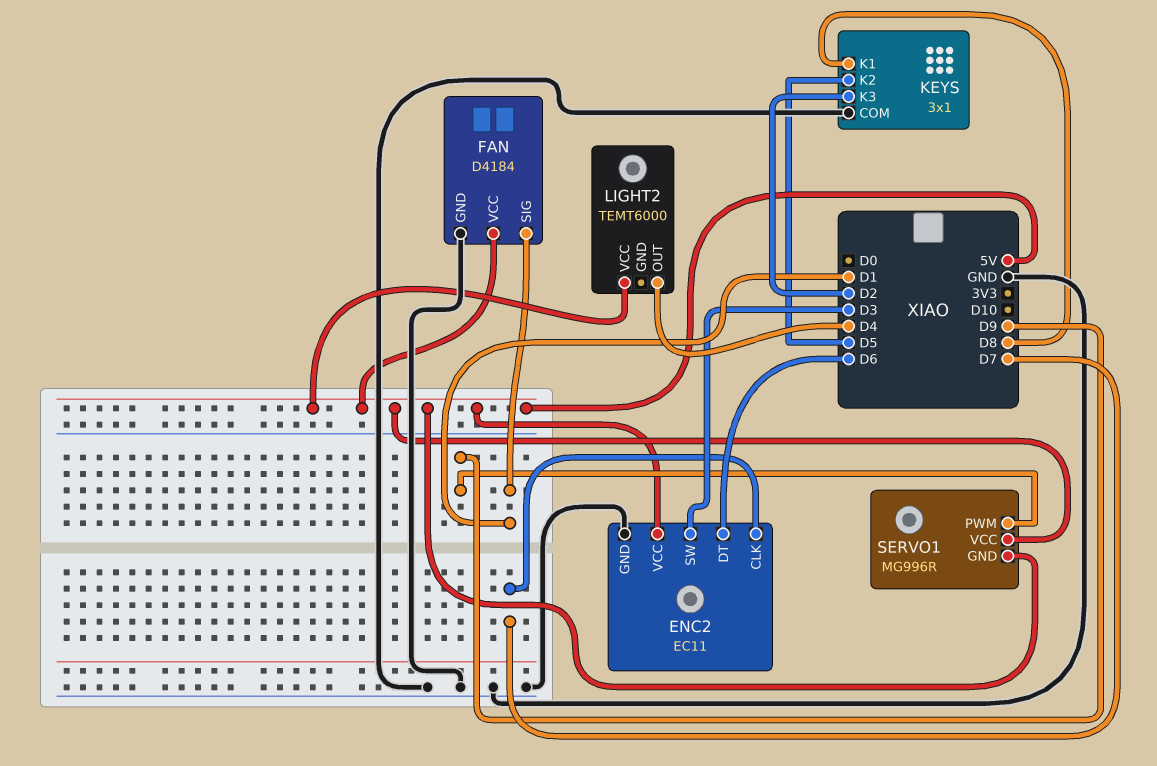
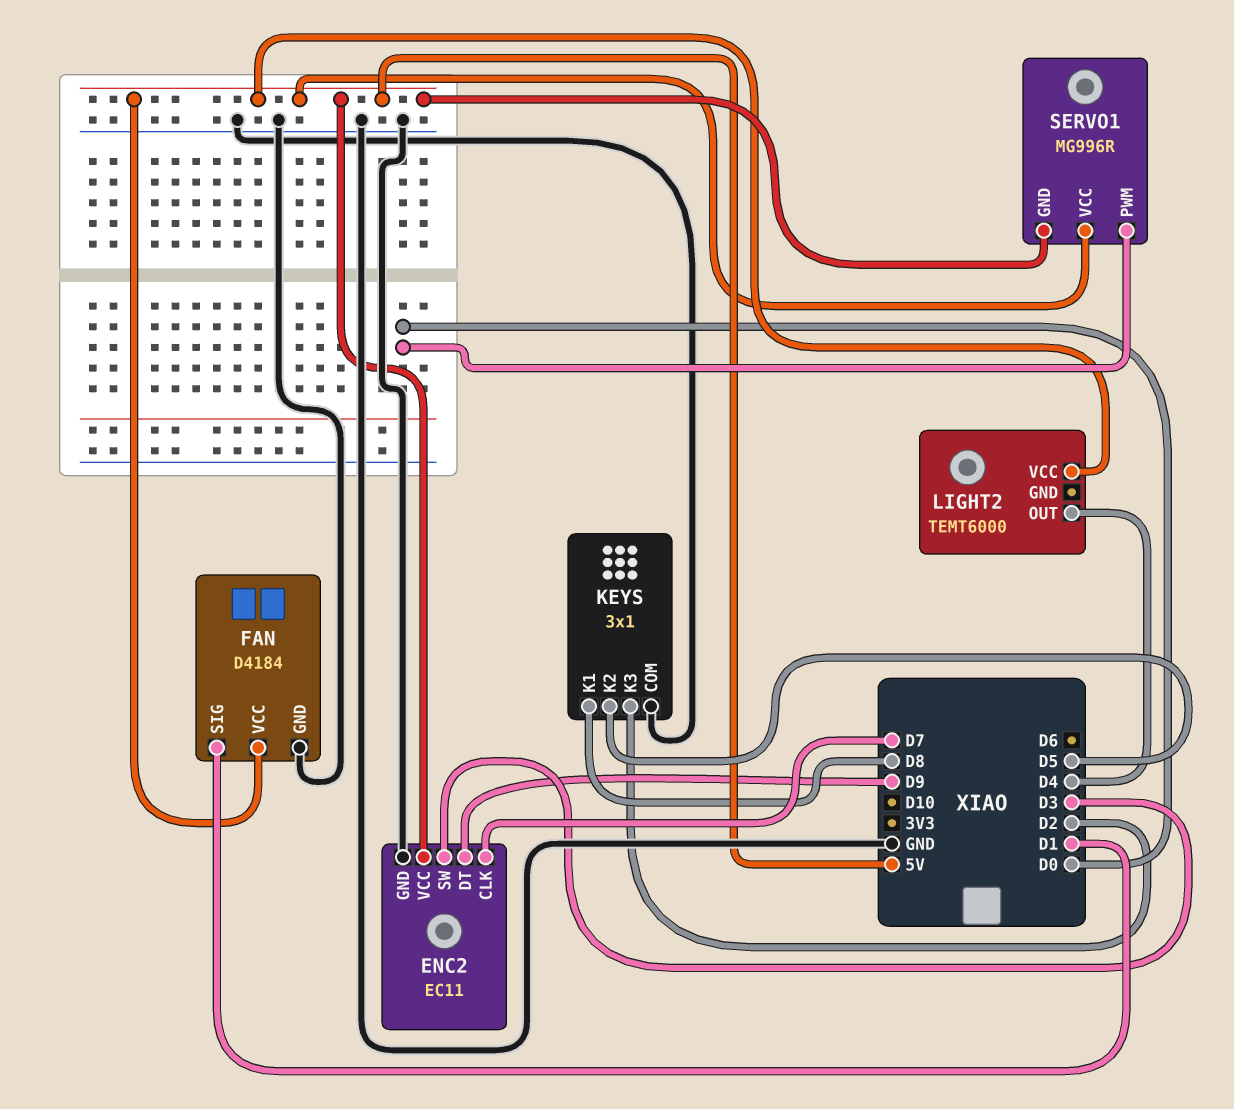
ENC2 pin DT: D6 -> D9
SERVO1 pin PWM: D9 -> D0

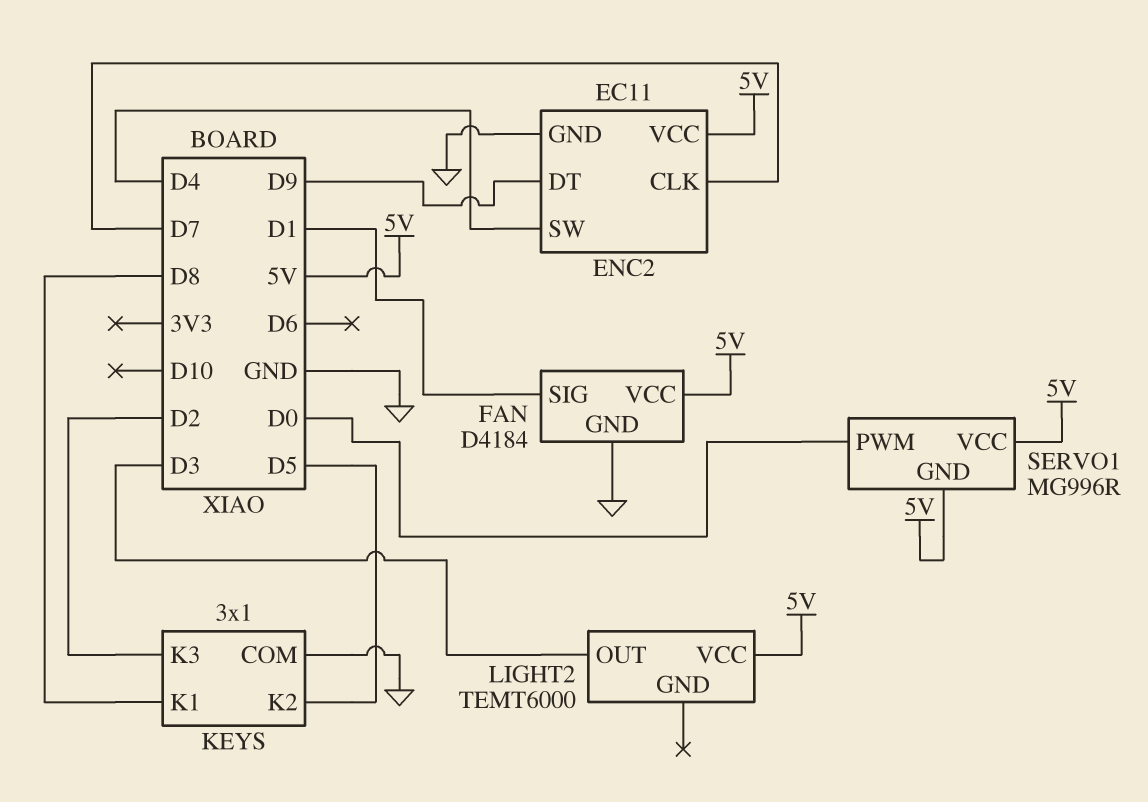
ENC2 pin SW: D3 -> D4
LIGHT2 pin OUT: D4 -> D3

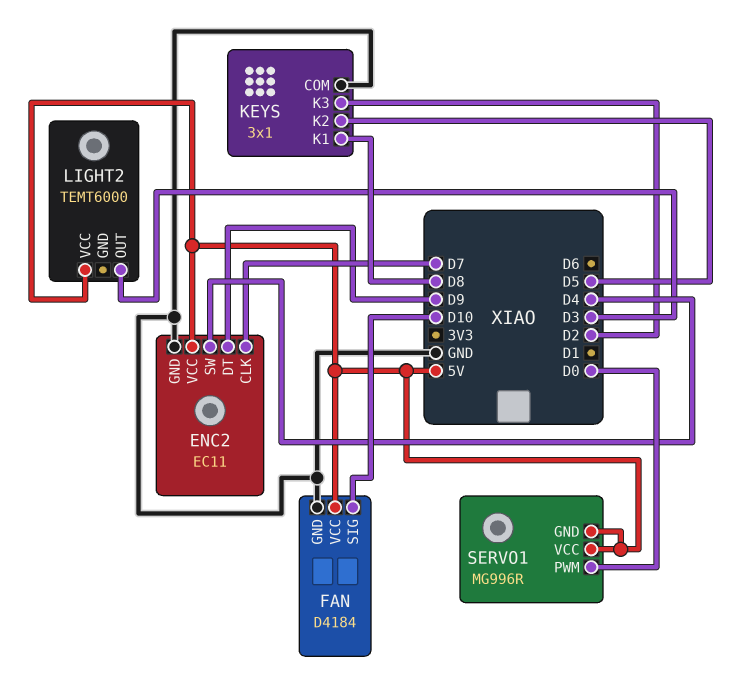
FAN pin SIG: D1 -> D10

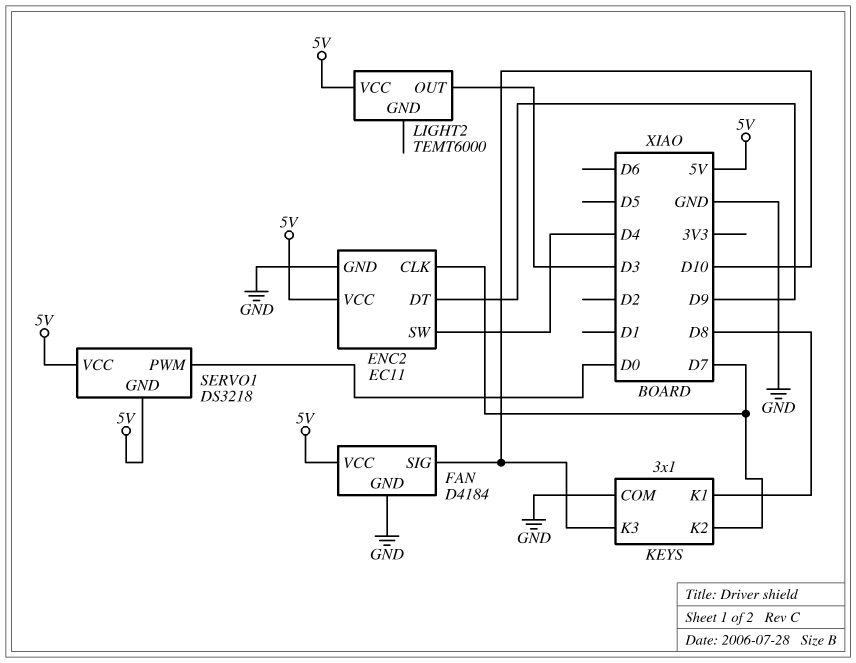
KEYS pin K2: D5 -> D7
KEYS pin K3: D2 -> D10
SERVO1: MG996R -> DS3218

